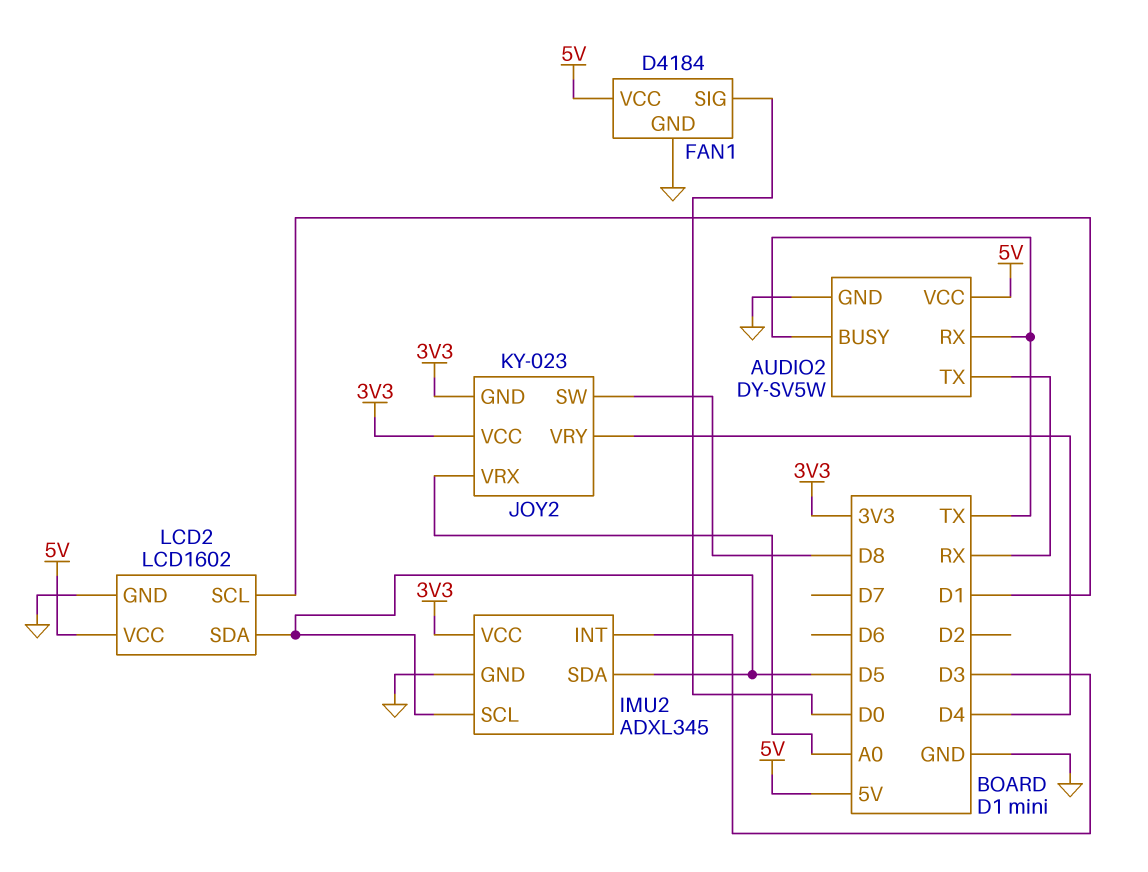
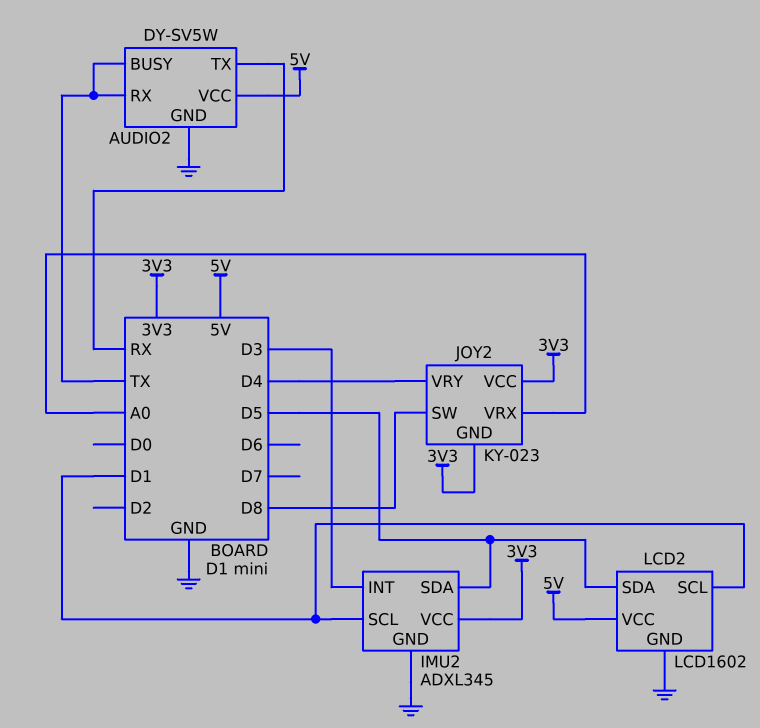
FAN1: D4184 -> none
FAN1 pin GND: GND -> none
FAN1 pin SIG: D0 -> none
FAN1 pin VCC: 5V -> none
IMU2 pin SCL: D5 -> D1

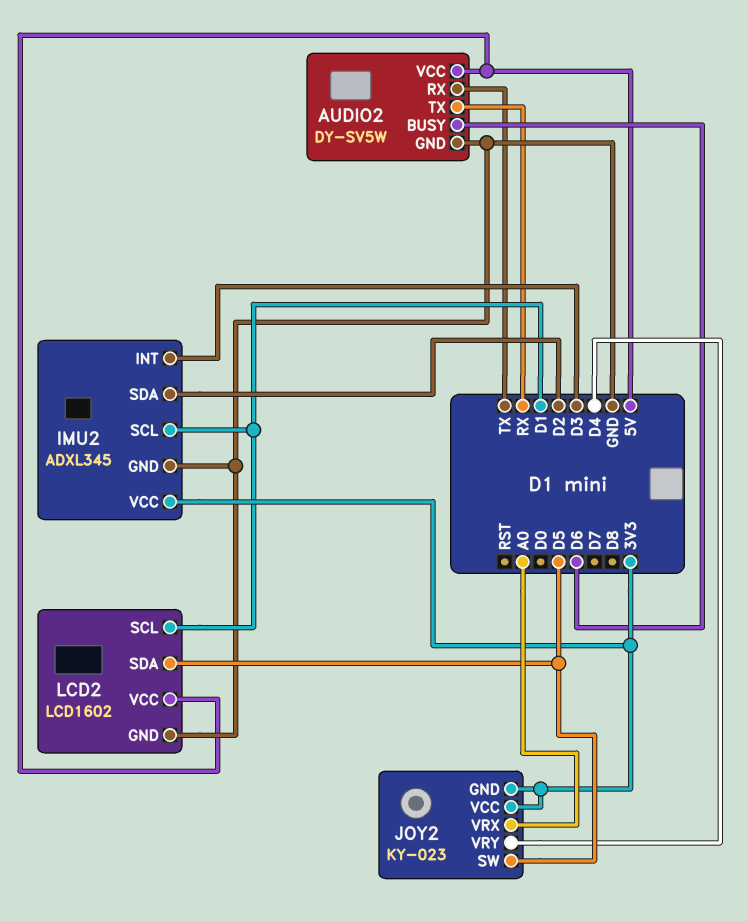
AUDIO2 pin BUSY: TX -> D6
IMU2 pin SDA: D5 -> D2
JOY2 pin SW: D8 -> D5

